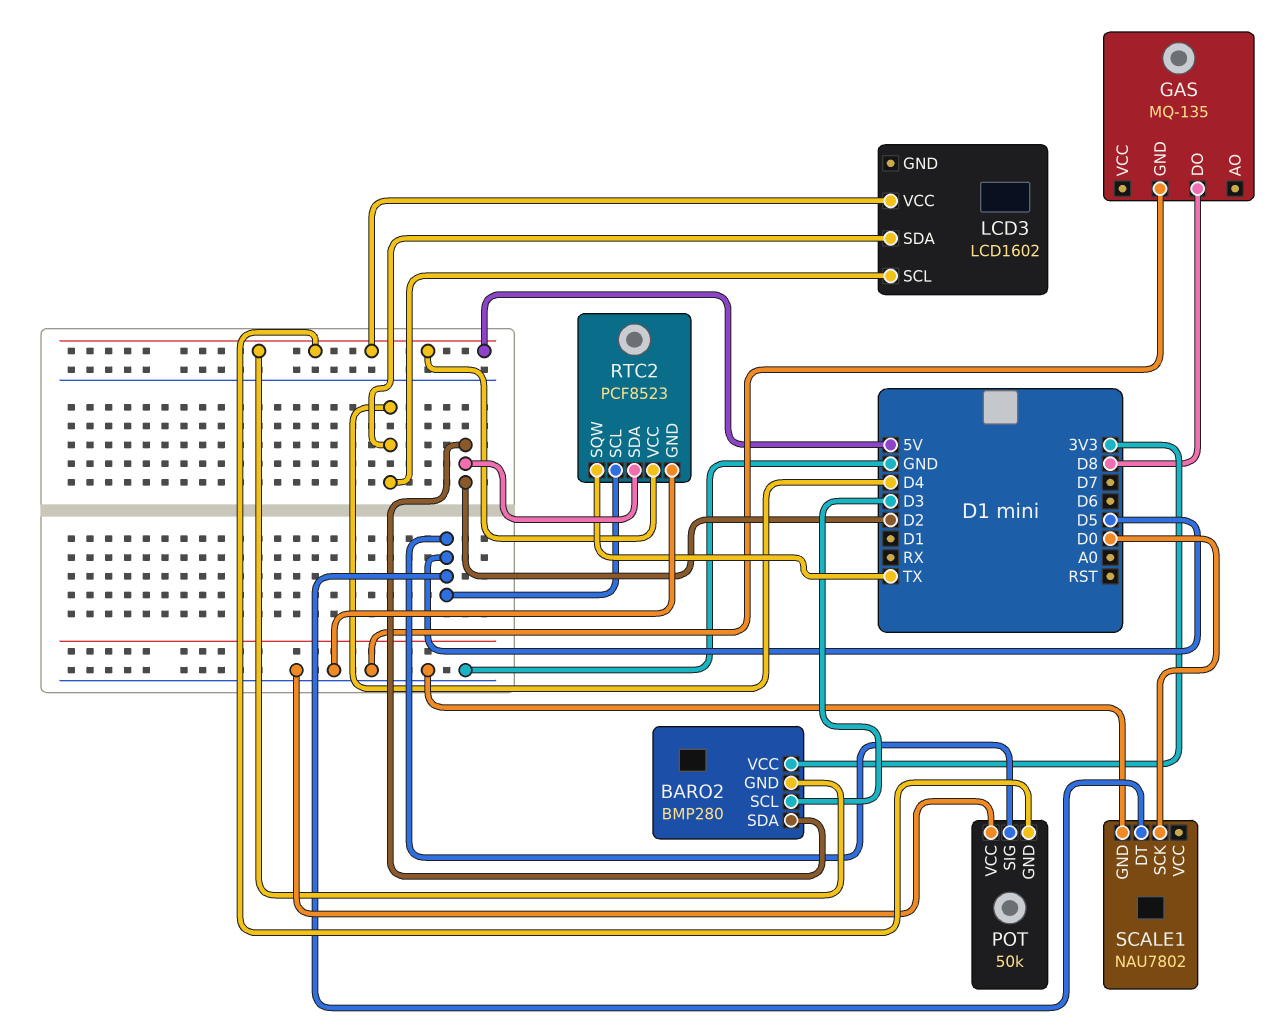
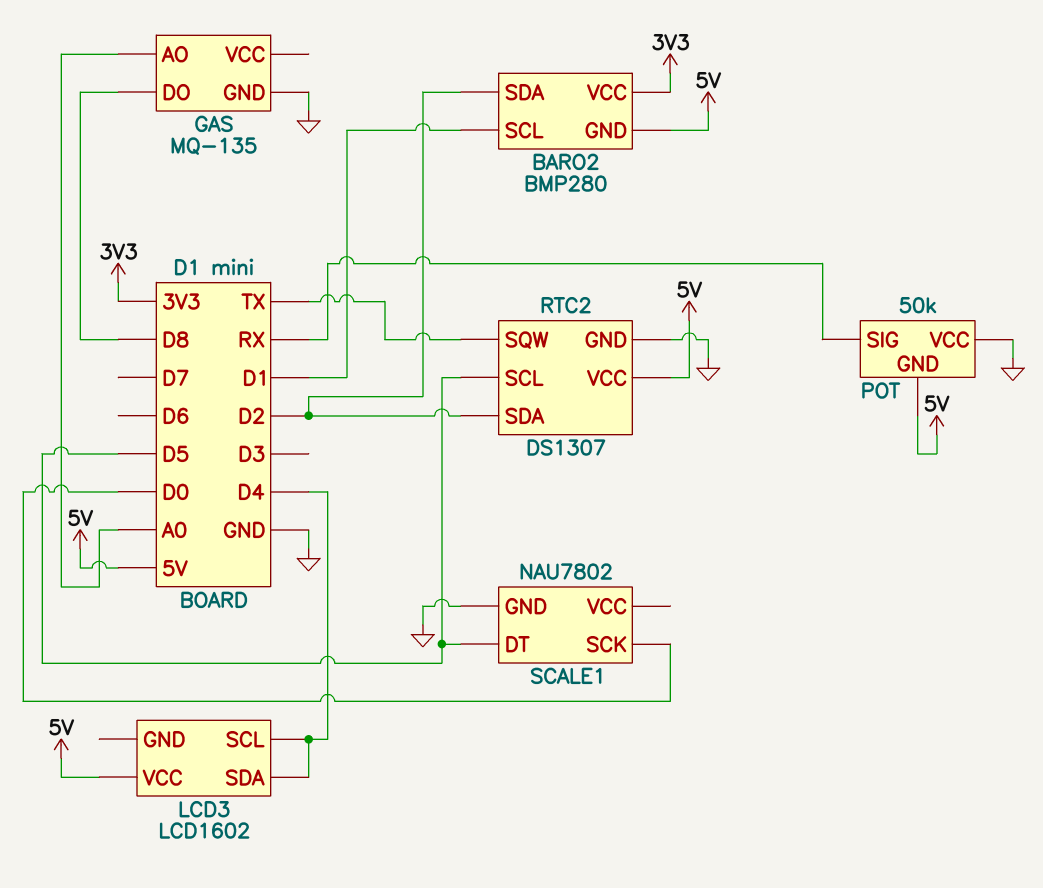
BARO2 pin SCL: D3 -> D1
GAS pin AO: none -> A0
POT pin SIG: D5 -> RX
RTC2: PCF8523 -> DS1307

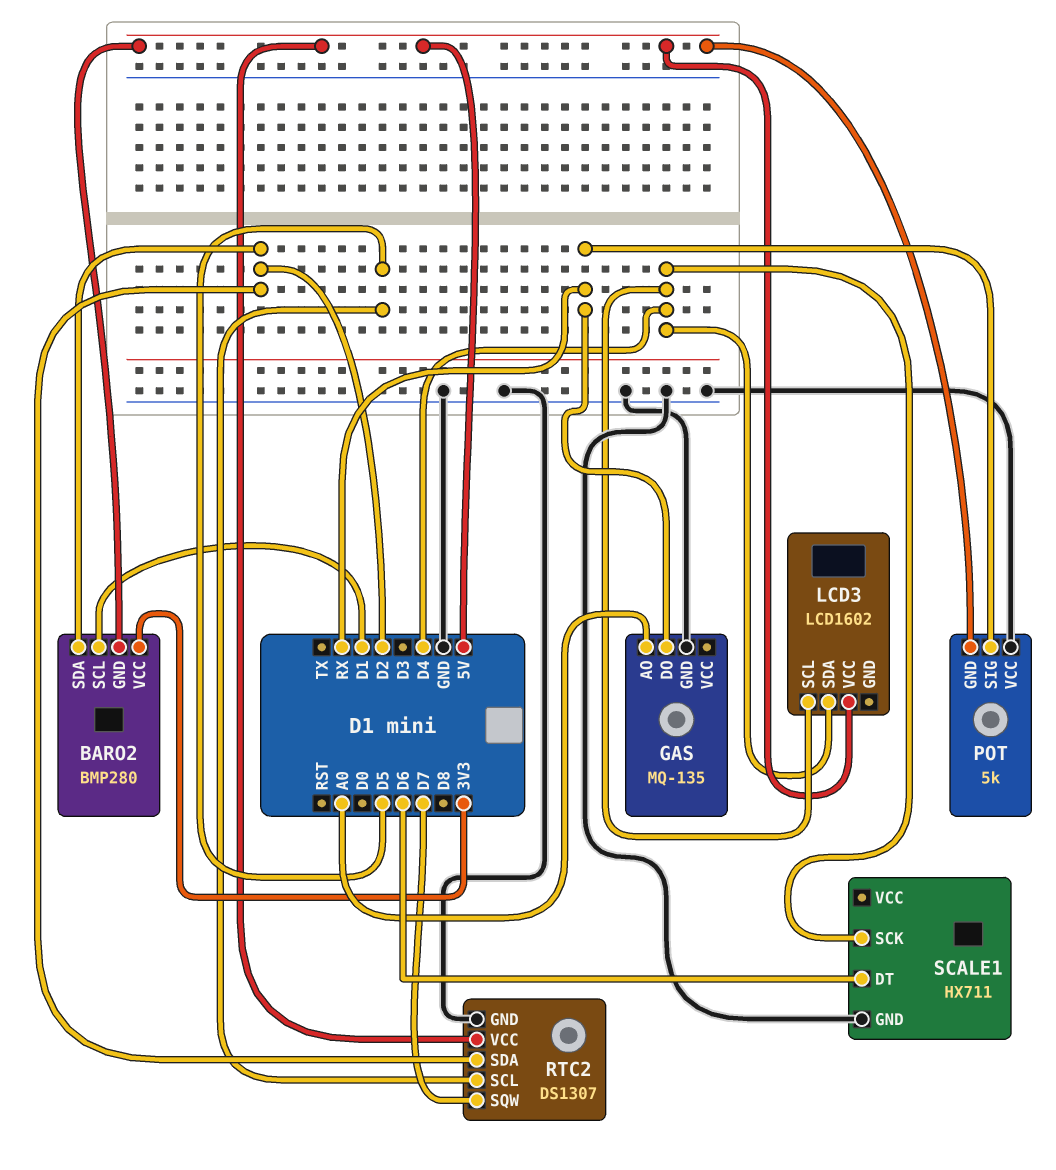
GAS pin DO: D8 -> RX
POT: 50k -> 5k
RTC2 pin SQW: TX -> D7
SCALE1: NAU7802 -> HX711
SCALE1 pin DT: D5 -> D6
SCALE1 pin SCK: D0 -> D4

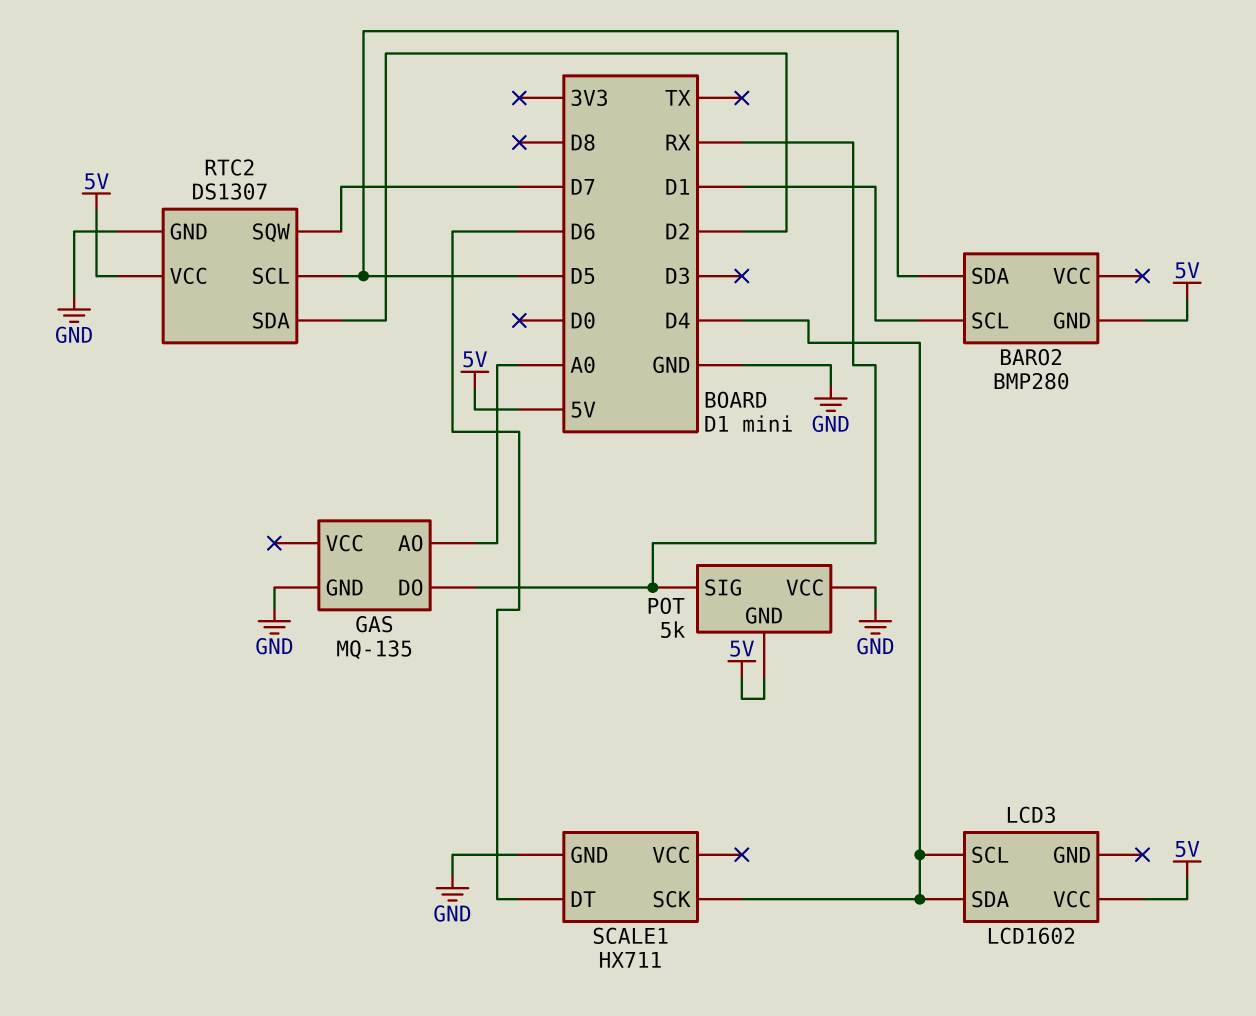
BARO2 pin SDA: D2 -> D5
BARO2 pin VCC: 3V3 -> none

